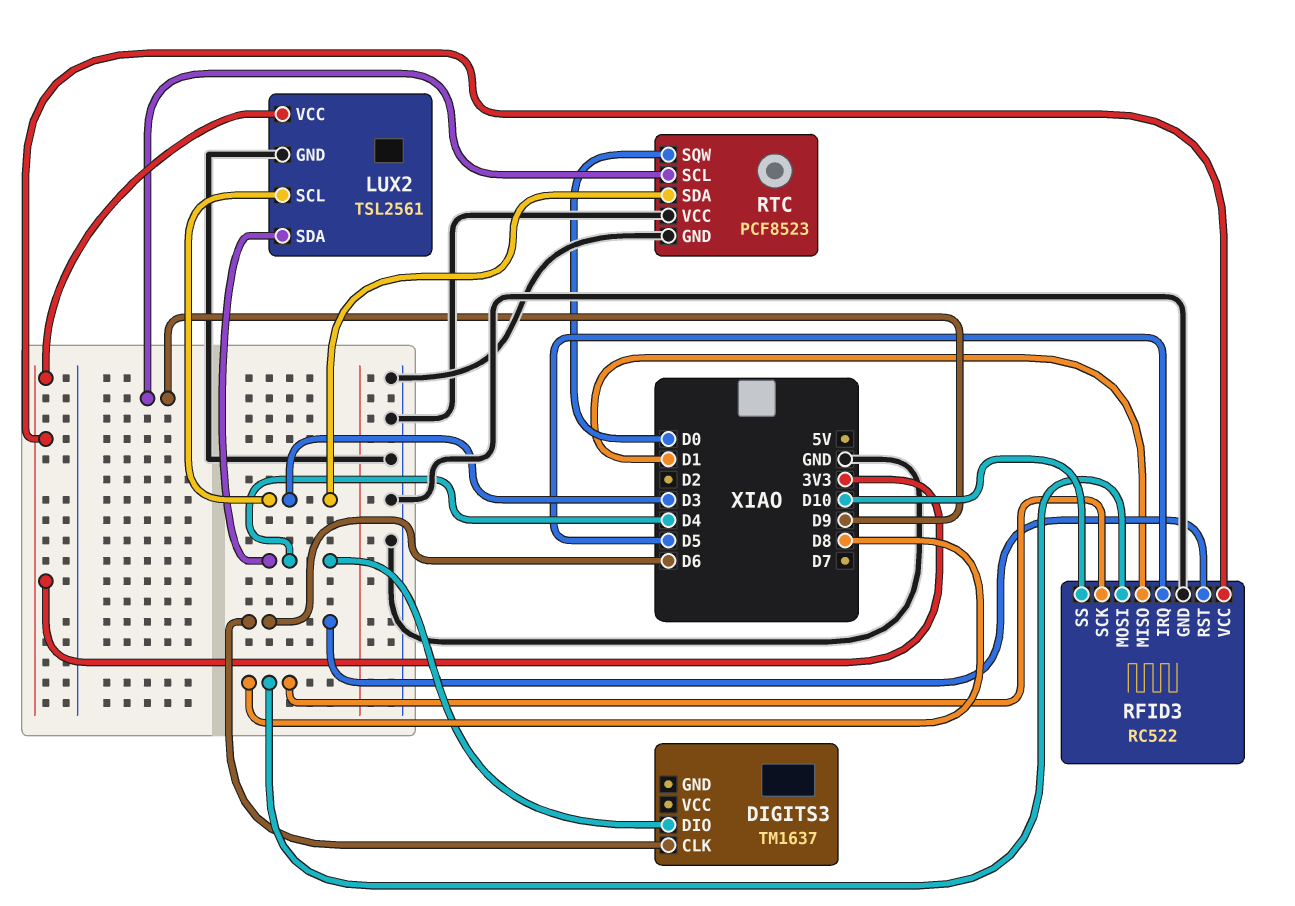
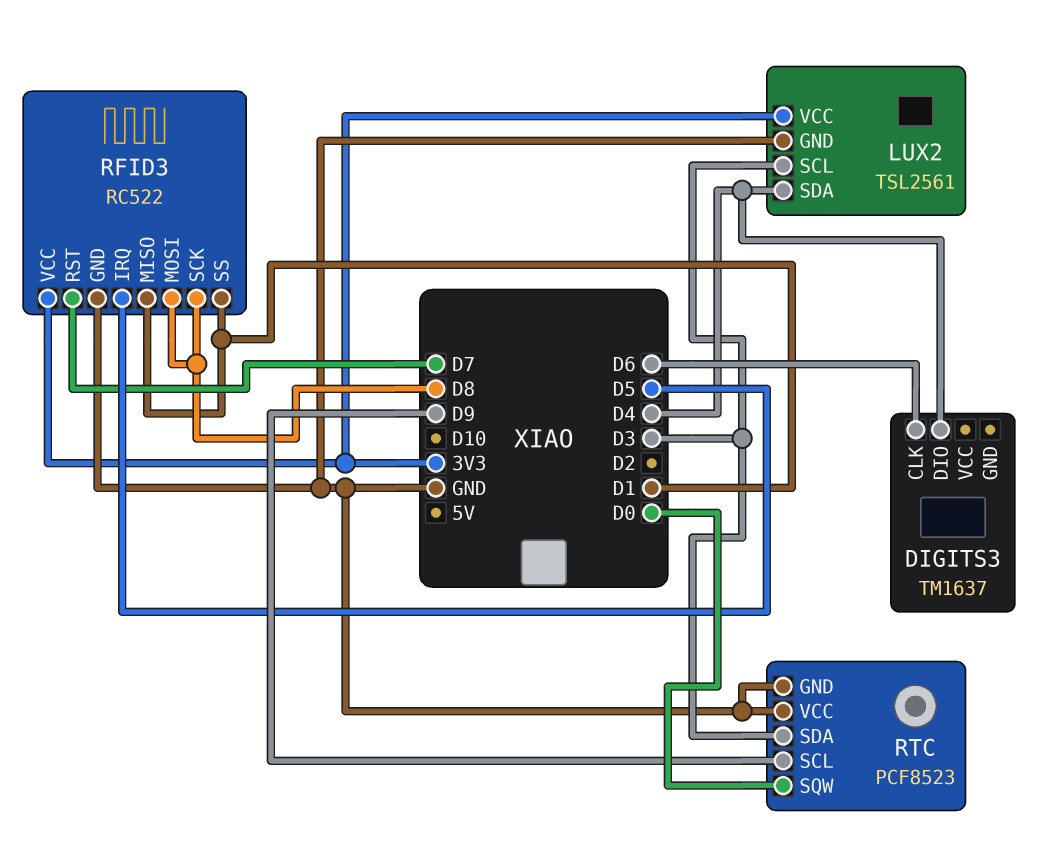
RFID3 pin RST: D6 -> D7
RFID3 pin SS: D10 -> D1

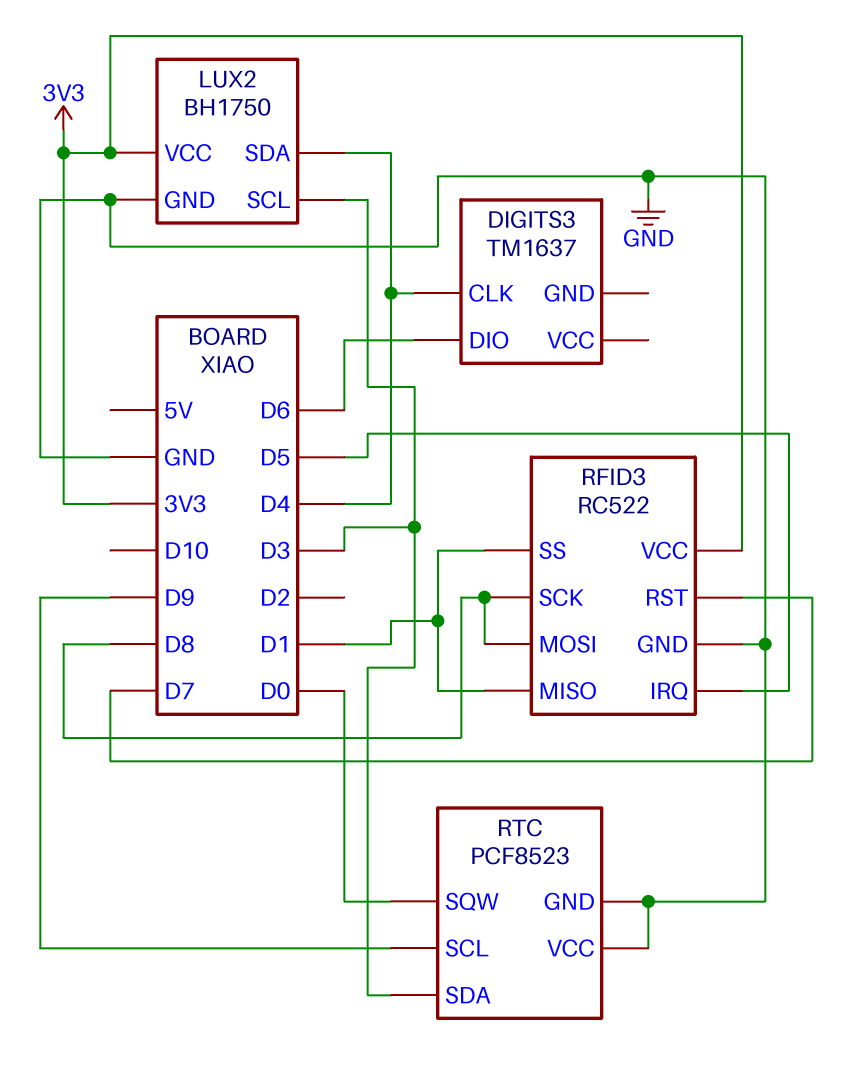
DIGITS3 pin CLK: D6 -> D4
DIGITS3 pin DIO: D4 -> D6
LUX2: TSL2561 -> BH1750

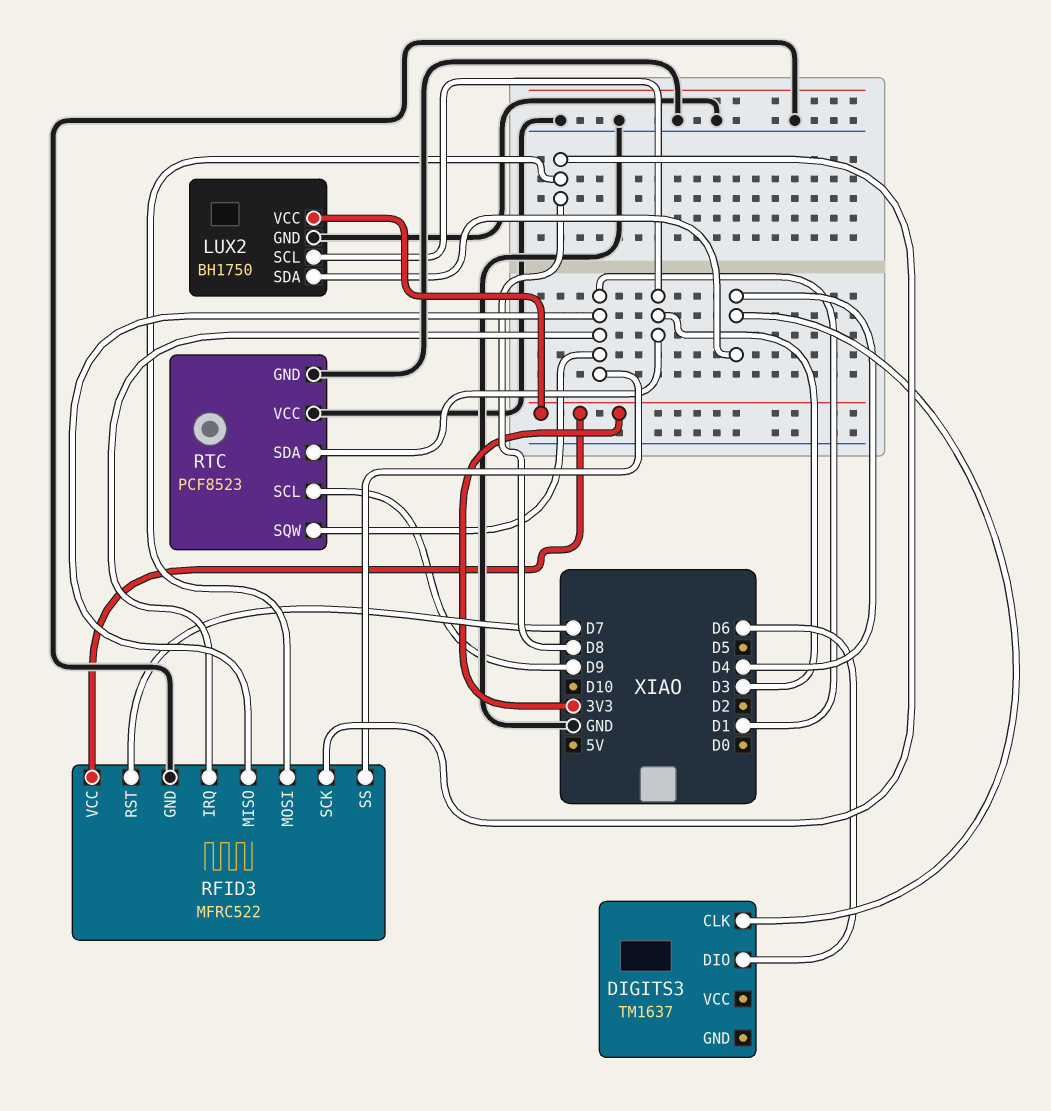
RFID3: RC522 -> MFRC522
RFID3 pin IRQ: D5 -> D1
RTC pin SQW: D0 -> D1

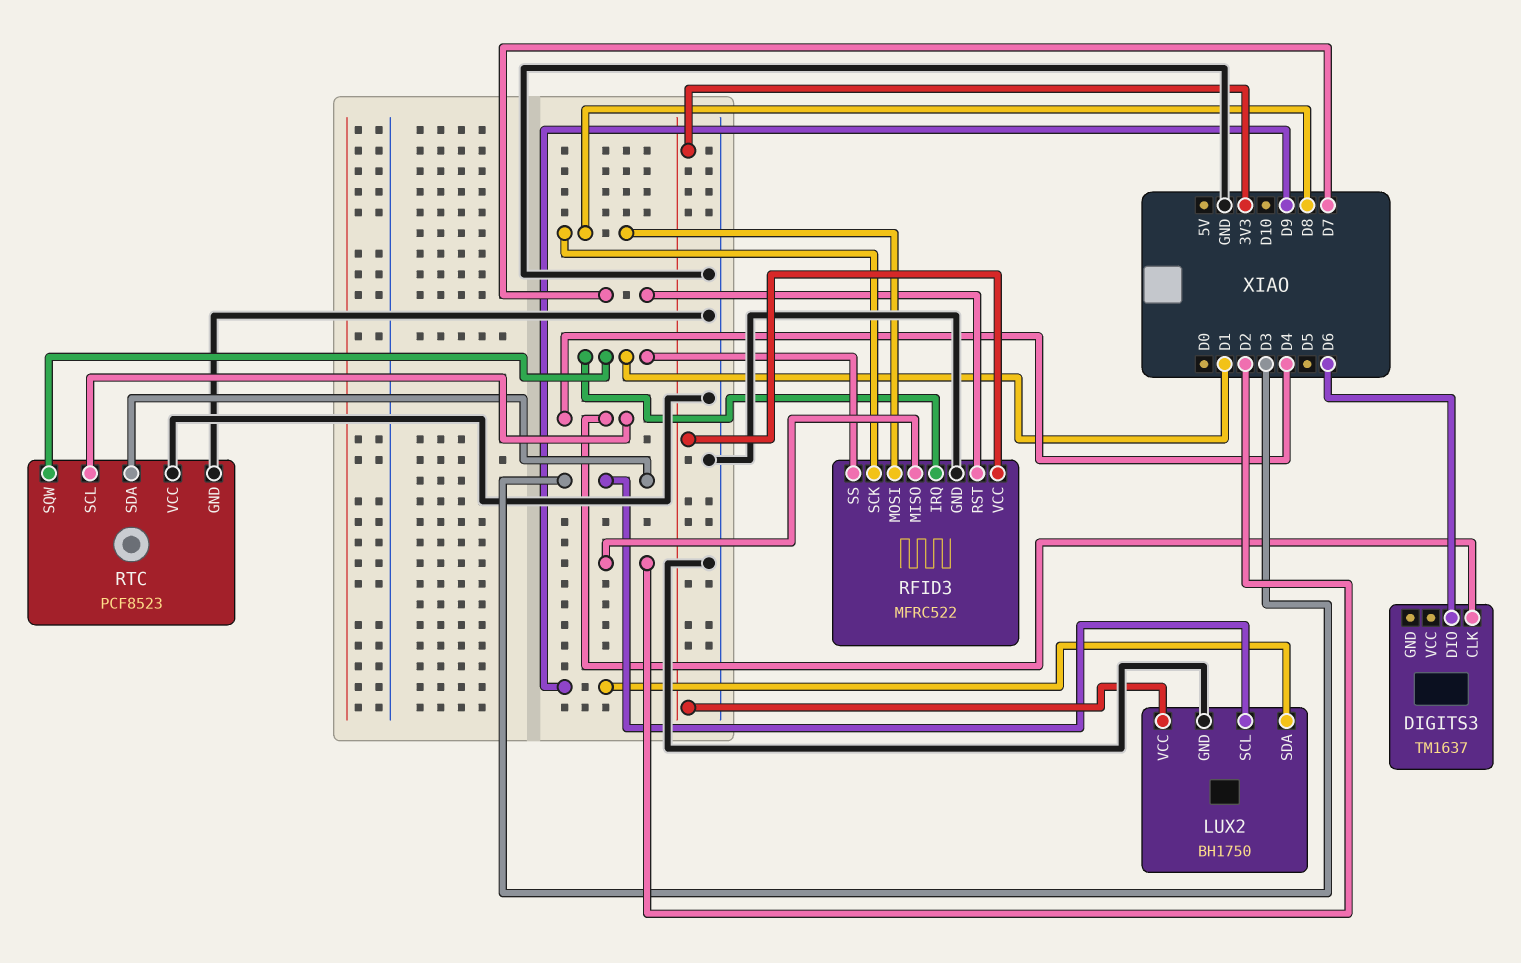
LUX2 pin SDA: D4 -> D9
RFID3 pin MISO: D1 -> D2
RTC pin SCL: D9 -> D4

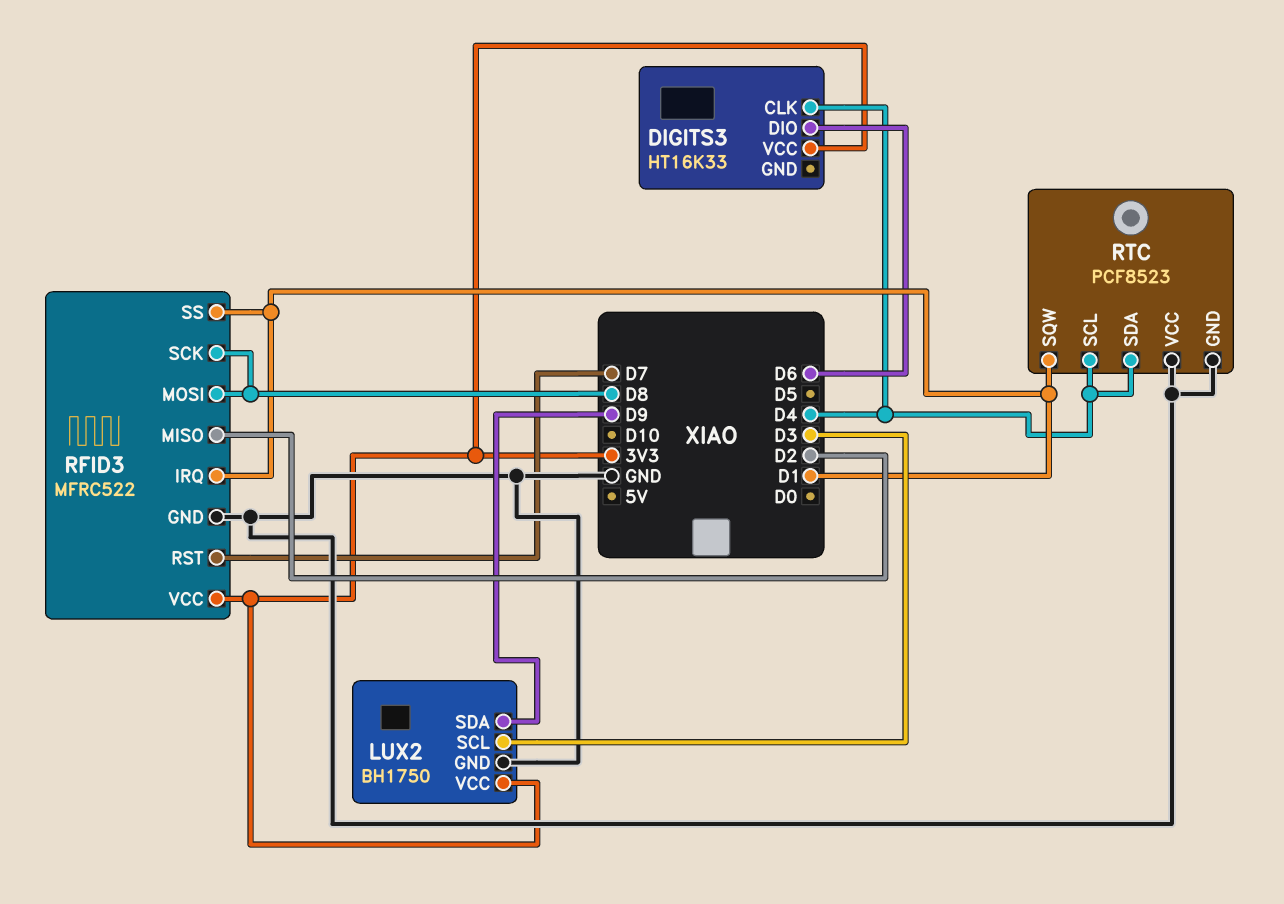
DIGITS3: TM1637 -> HT16K33
DIGITS3 pin VCC: none -> 3V3
RTC pin SDA: D3 -> D4

